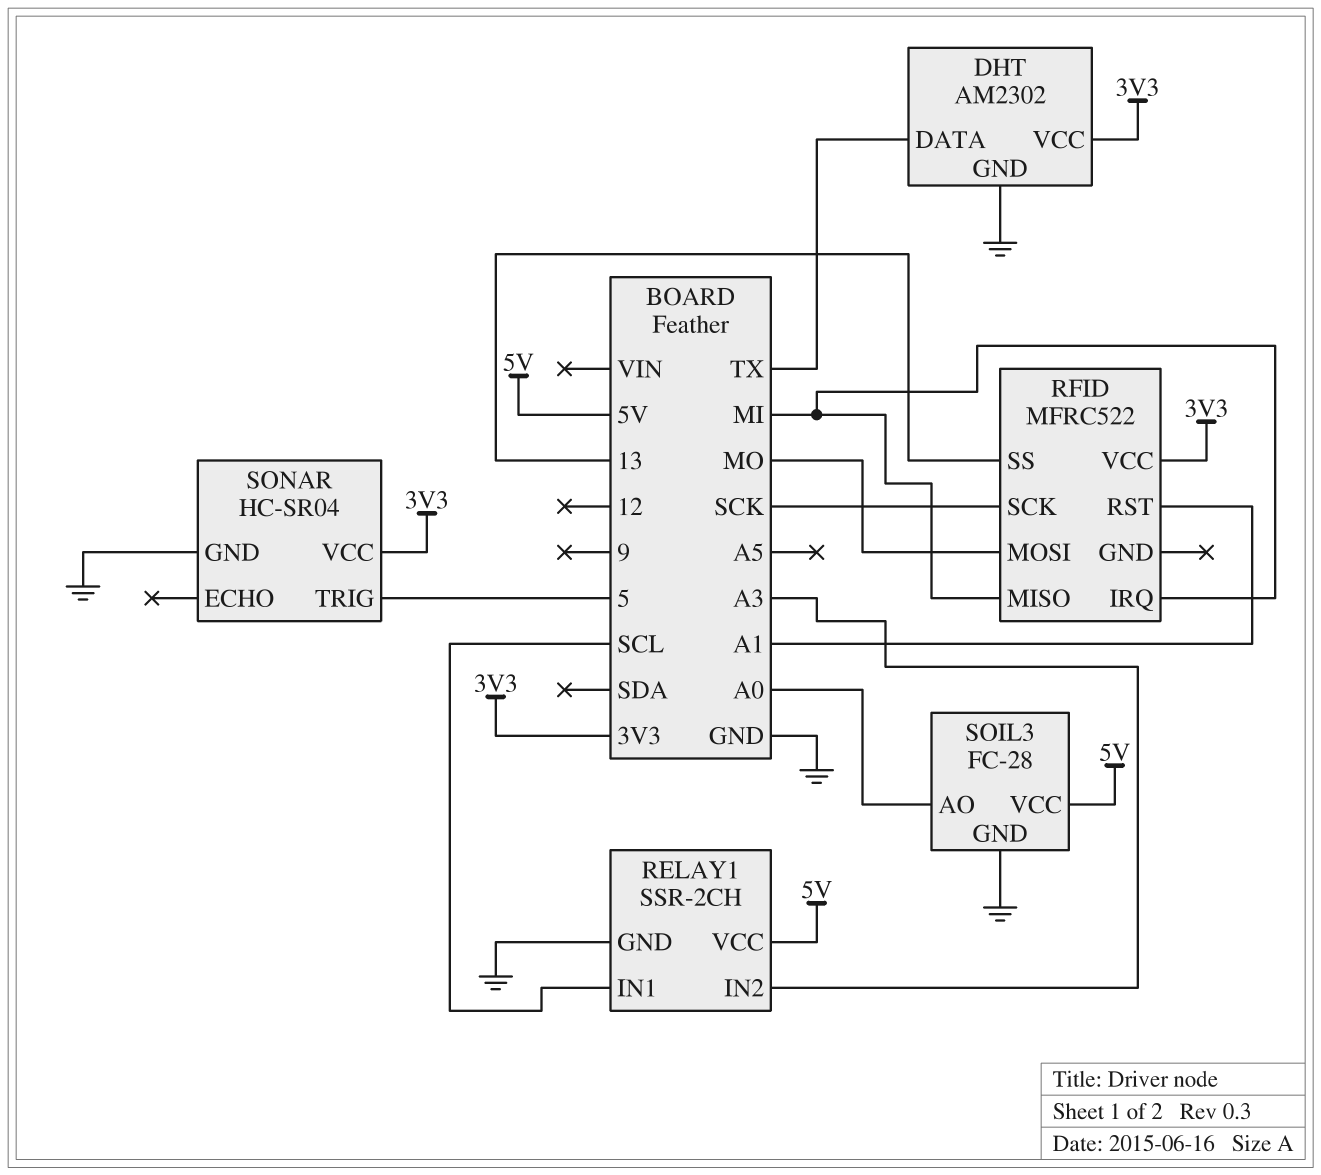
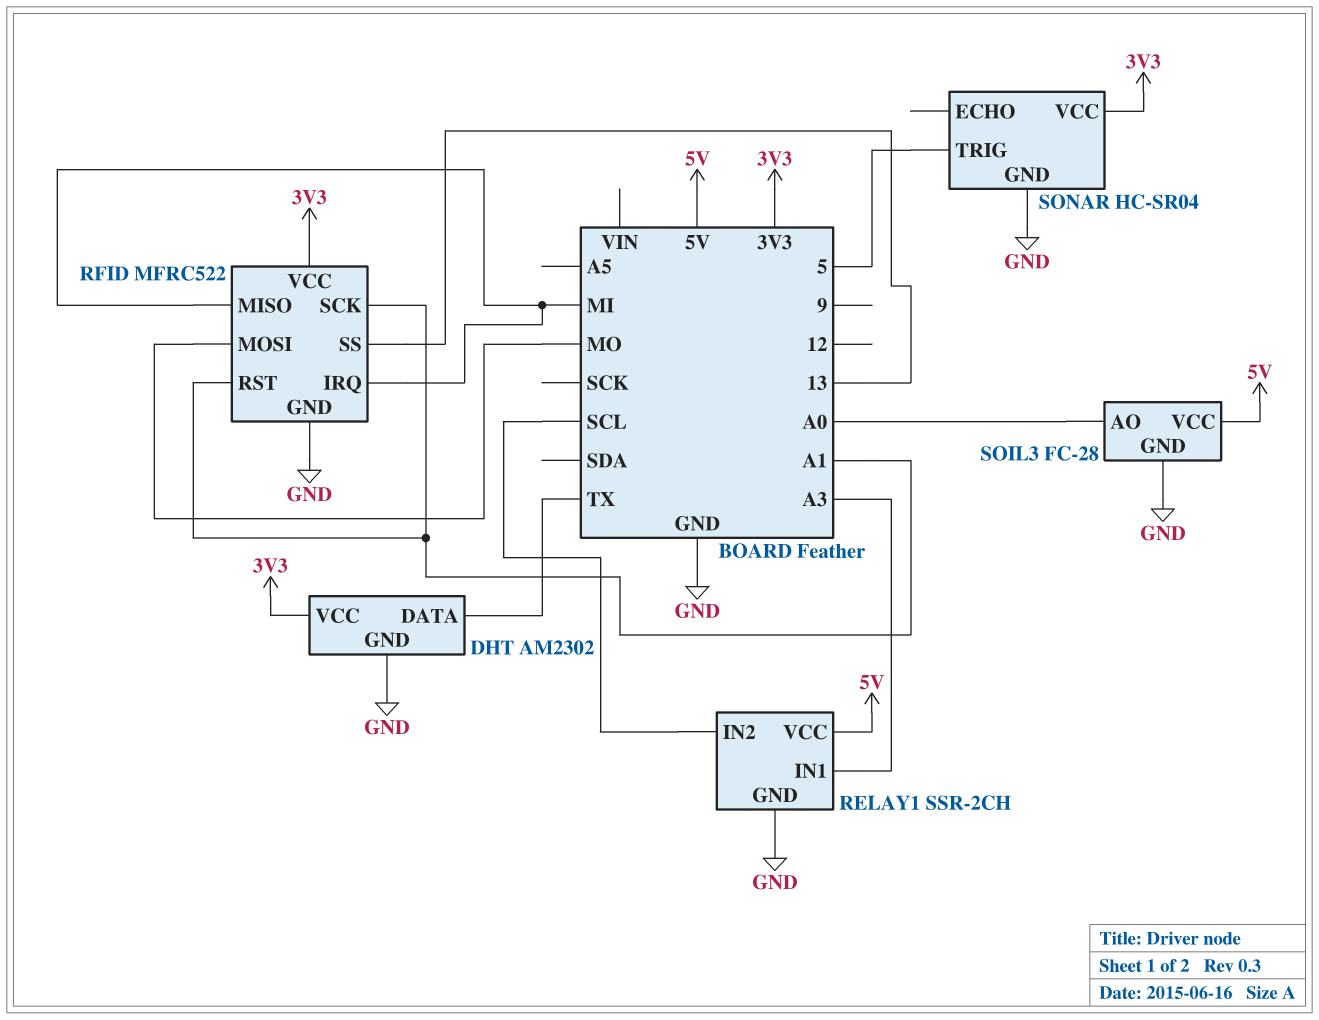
RELAY1 pin IN1: SCL -> A3
RELAY1 pin IN2: A3 -> SCL
RFID pin GND: none -> GND
RFID pin SCK: SCK -> A1

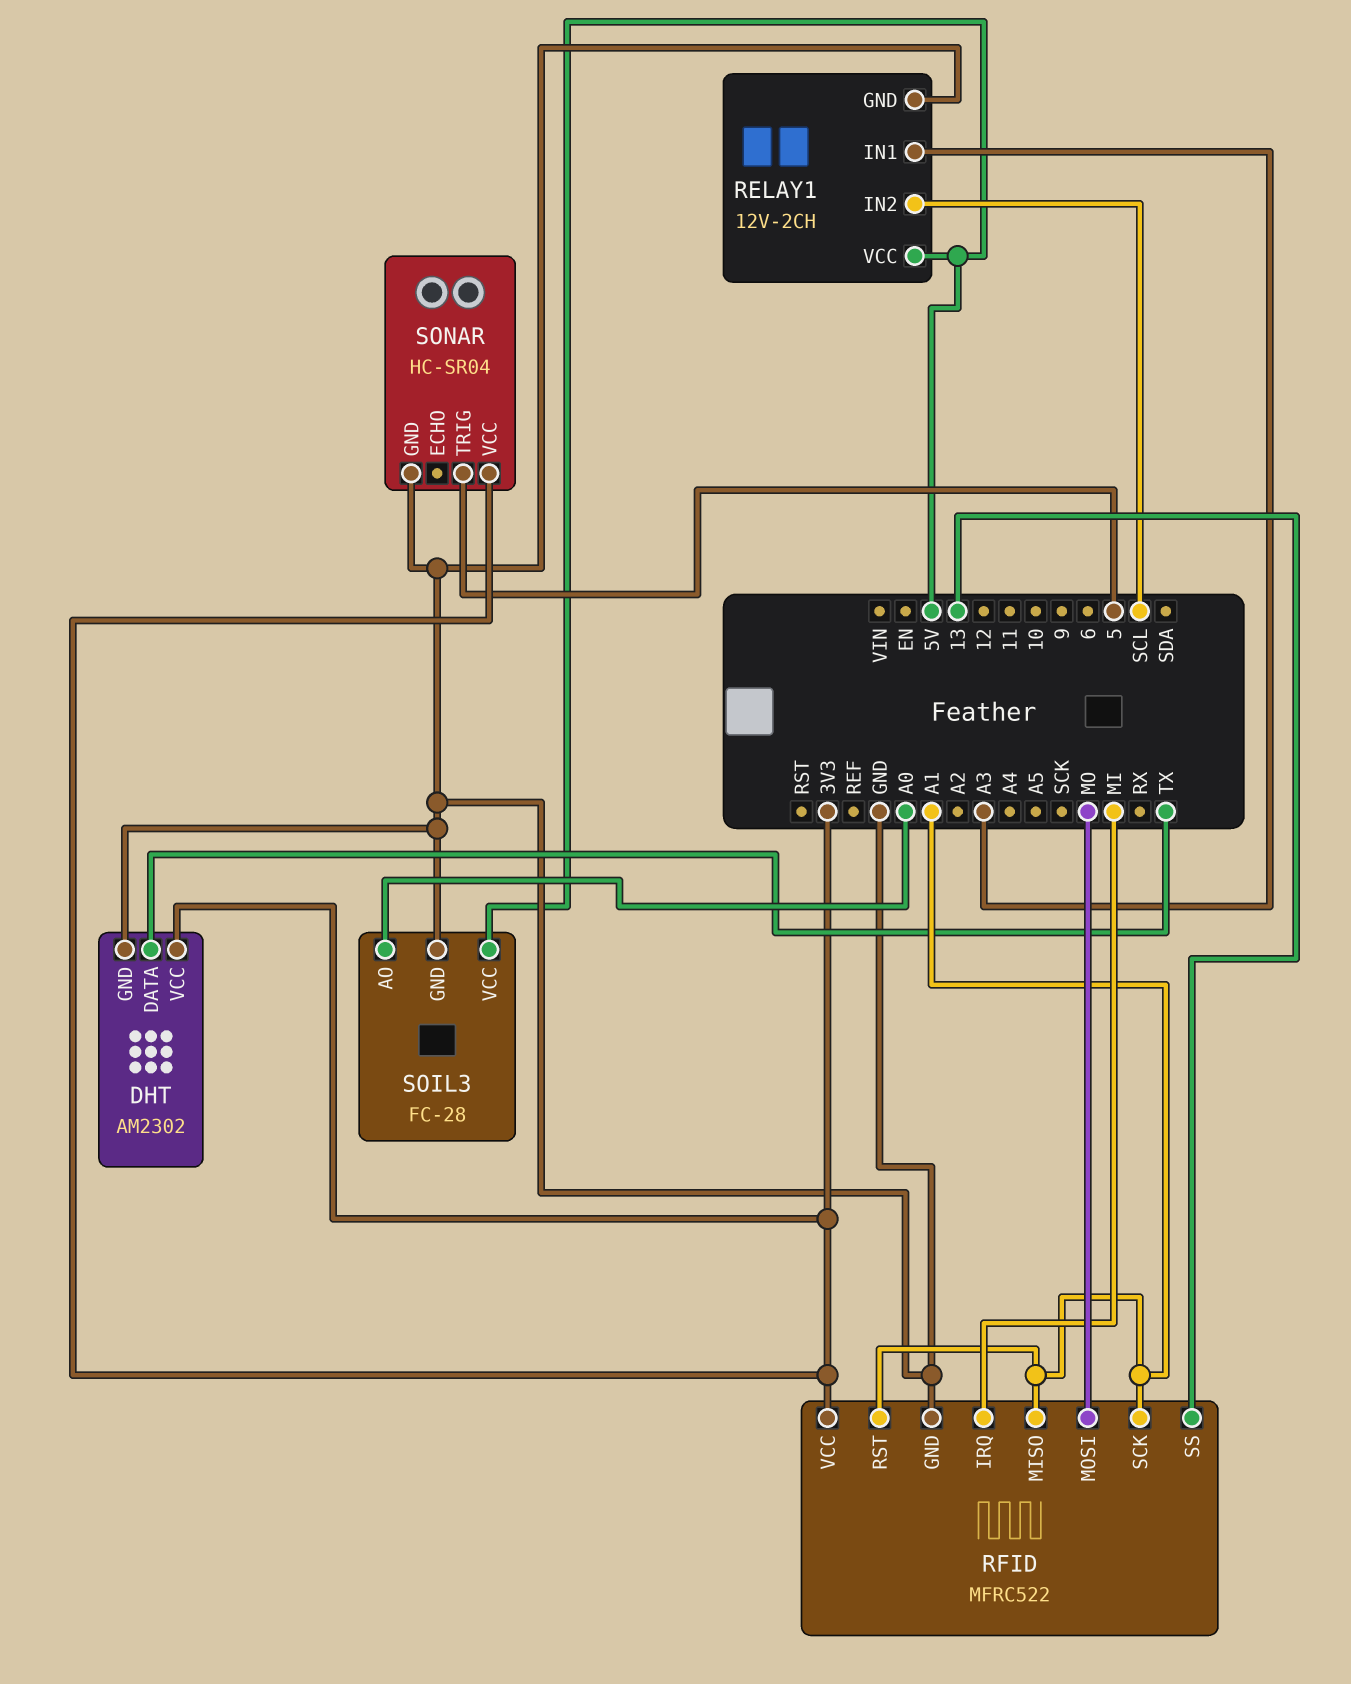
RELAY1: SSR-2CH -> 12V-2CH
RFID pin MISO: MI -> A1

